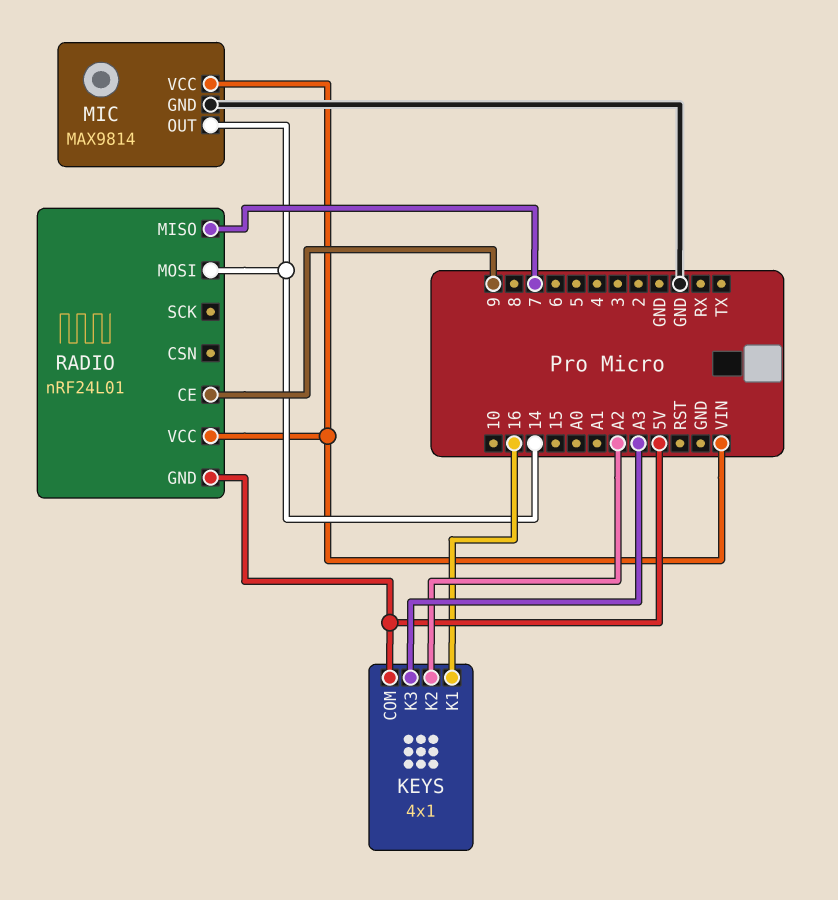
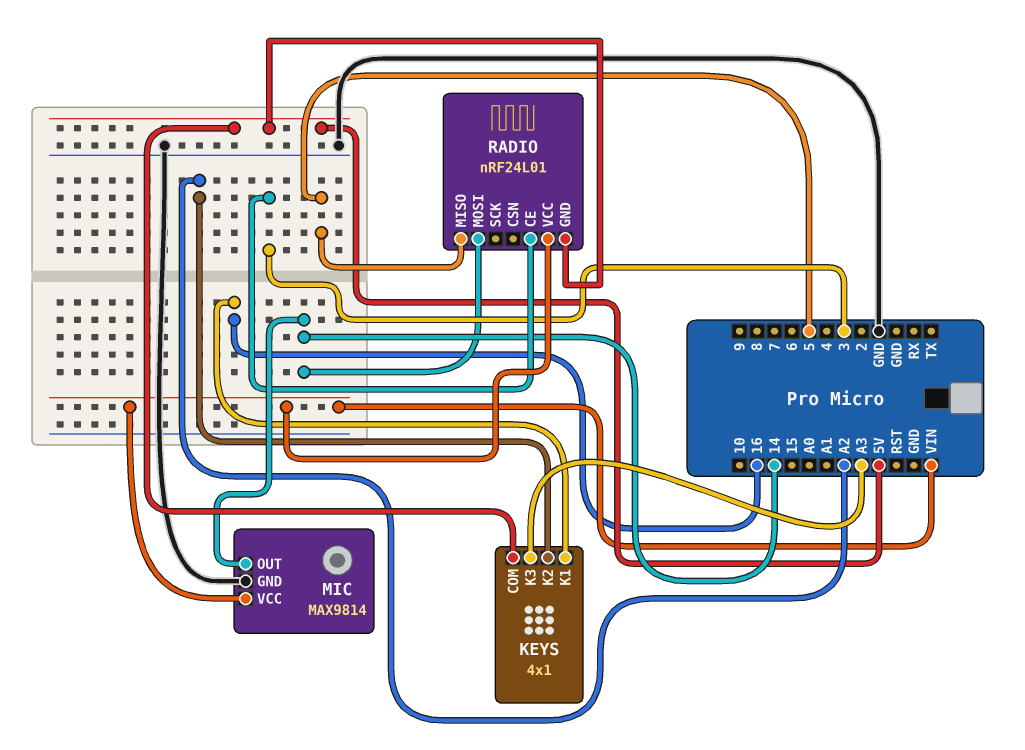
RADIO pin CE: 9 -> 3
RADIO pin MISO: 7 -> 5

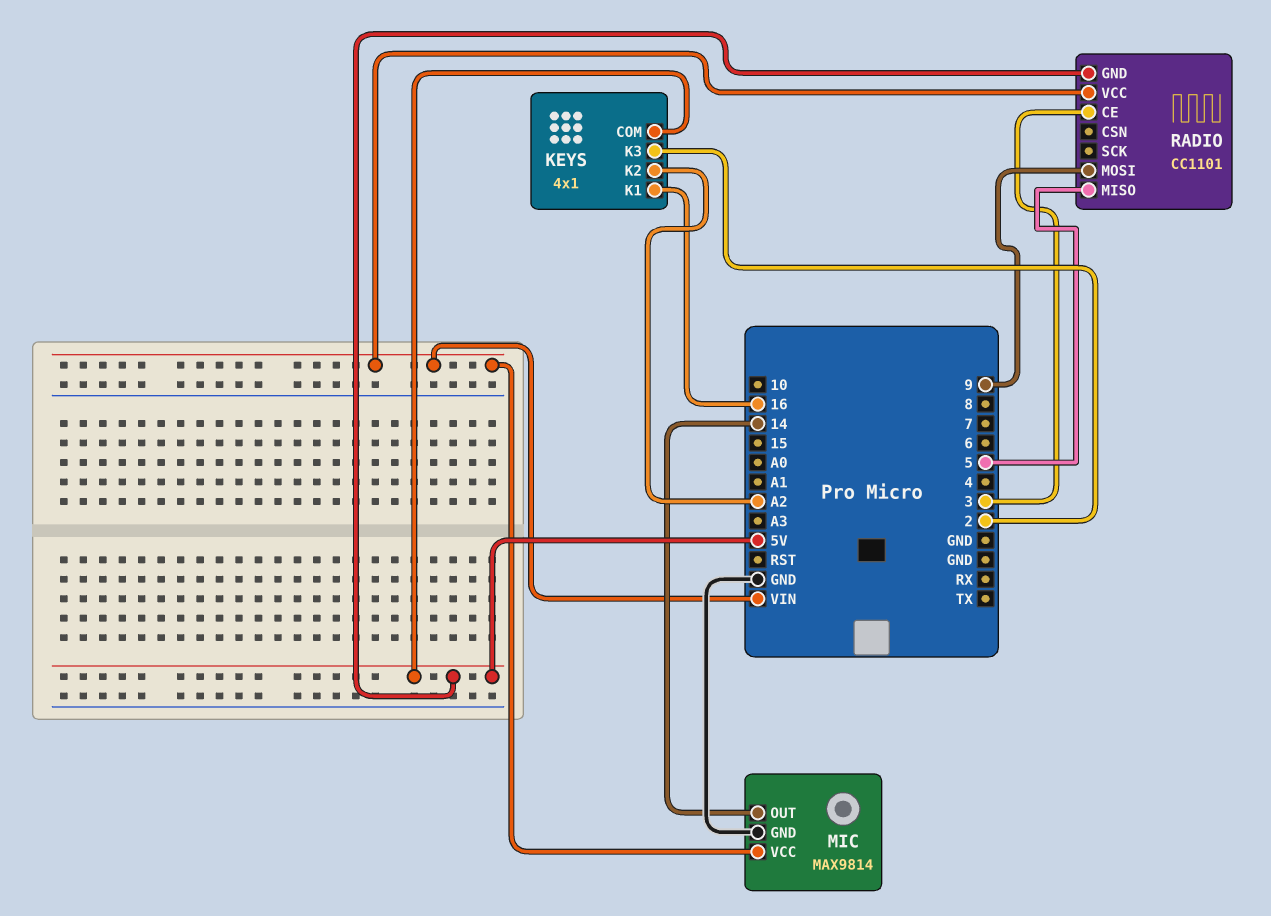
KEYS pin K3: A3 -> 2
RADIO: nRF24L01 -> CC1101
RADIO pin MOSI: 14 -> 9

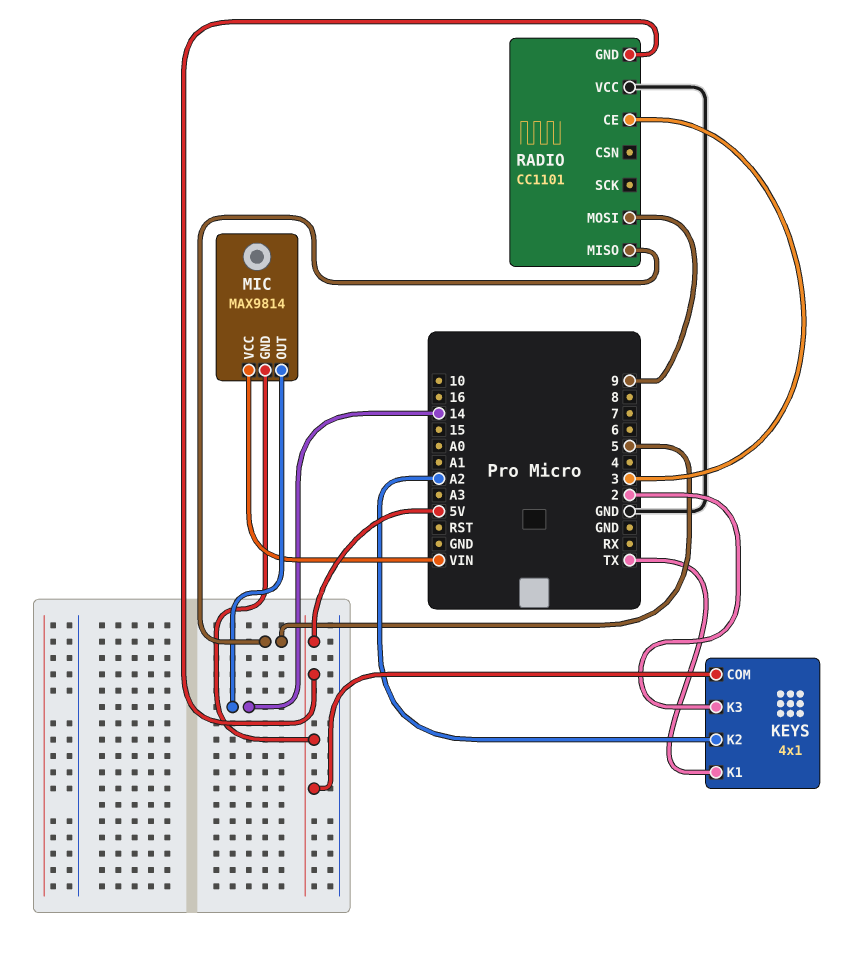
KEYS pin K1: 16 -> TX
MIC pin GND: GND -> 5V
RADIO pin VCC: VIN -> GND

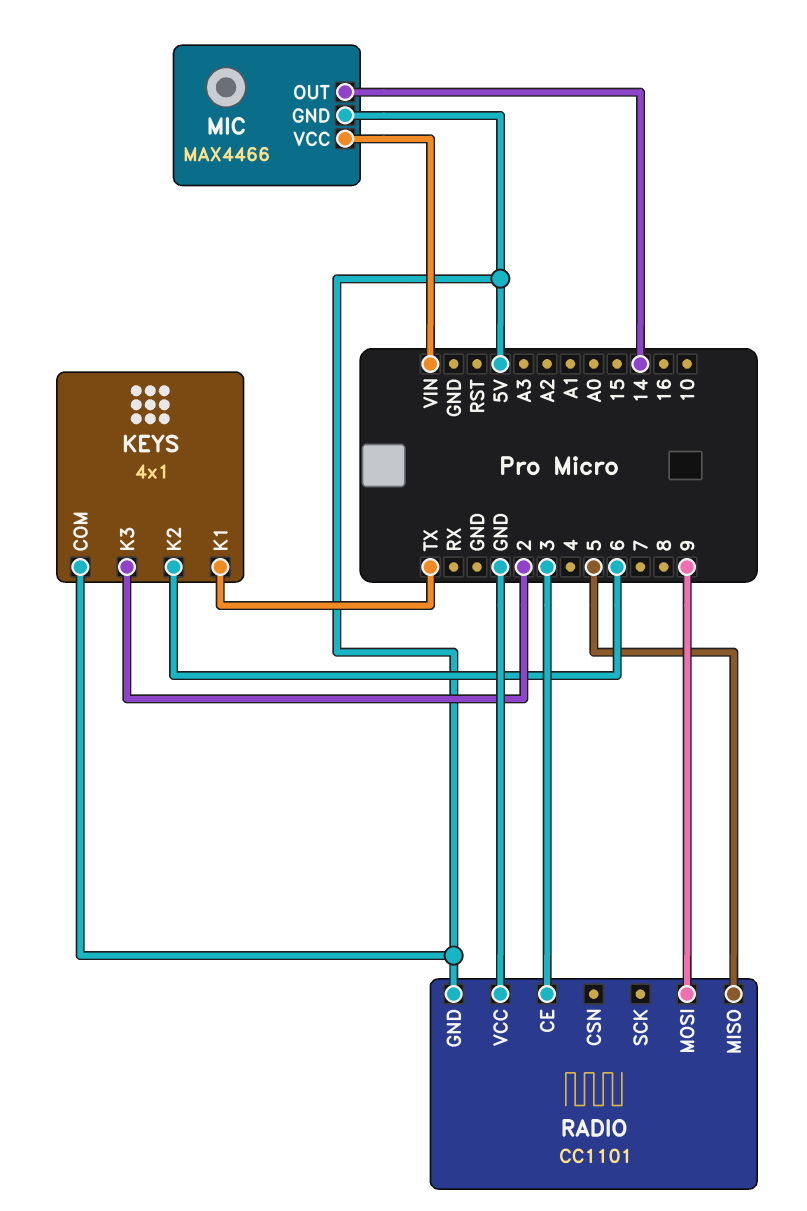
KEYS pin K2: A2 -> 6
MIC: MAX9814 -> MAX4466

